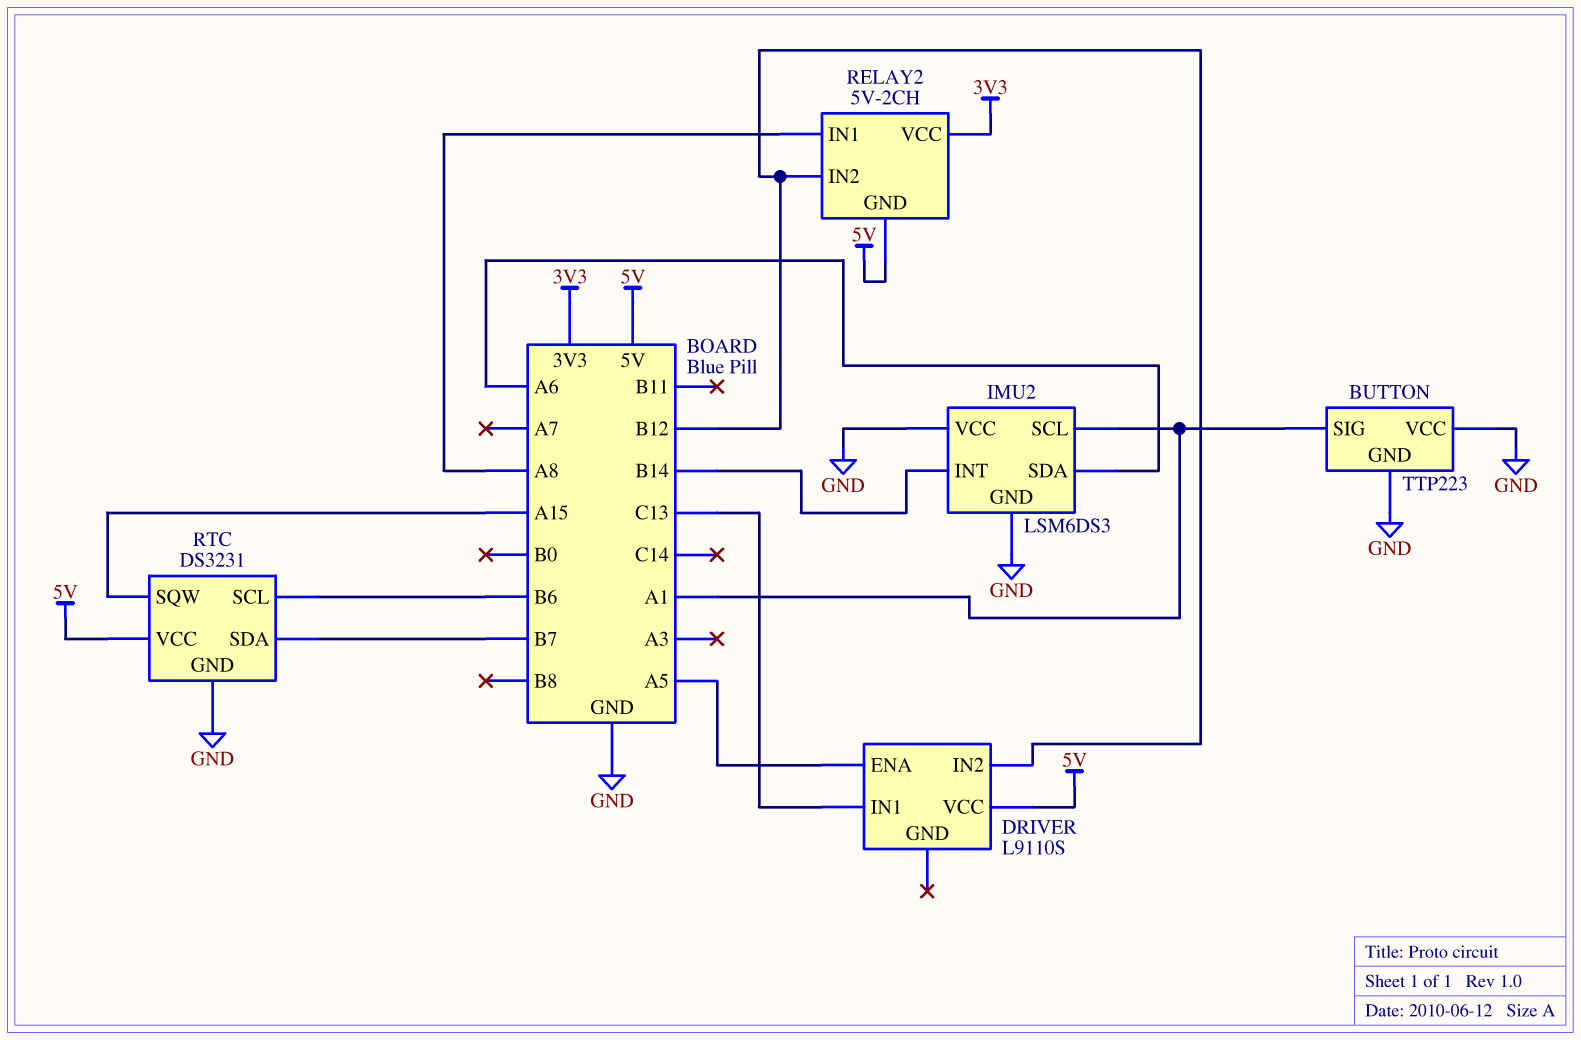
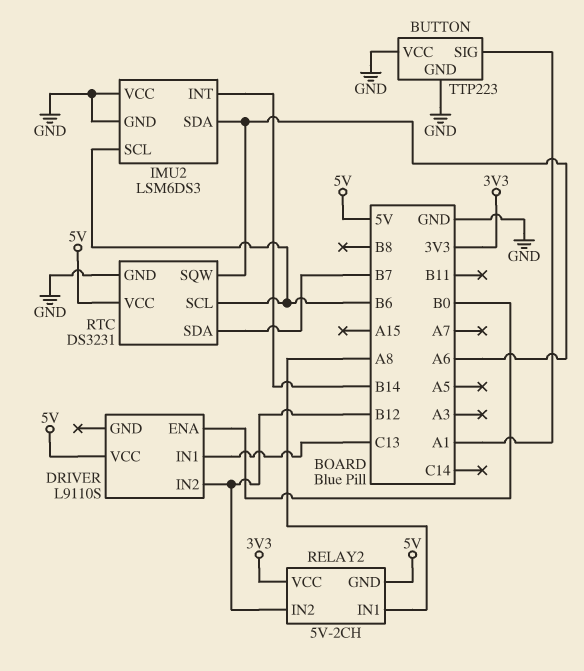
DRIVER pin ENA: A5 -> B0
IMU2 pin SCL: A1 -> B6
RTC pin SQW: A15 -> A6

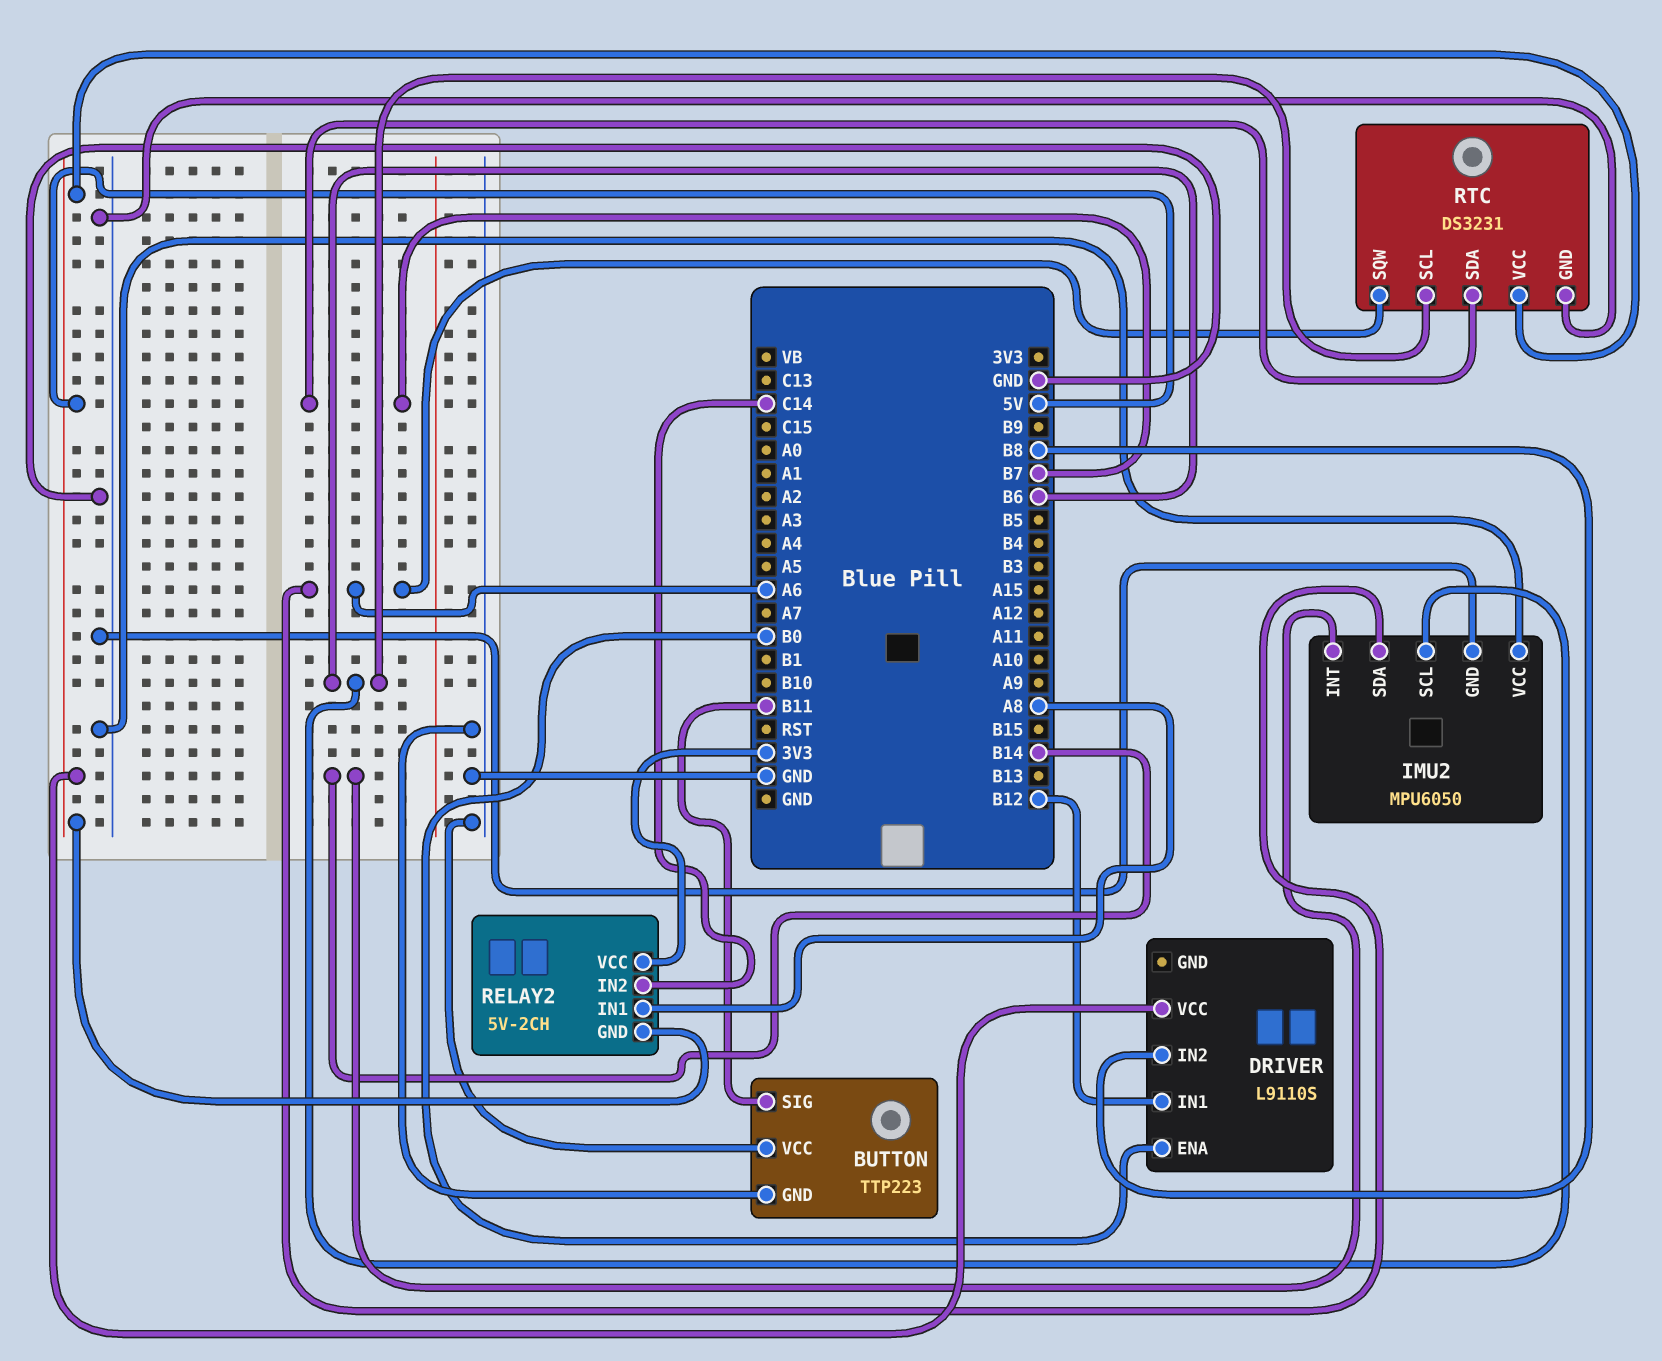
BUTTON pin SIG: A1 -> B11
DRIVER pin IN1: C13 -> B12
DRIVER pin IN2: B12 -> B8
IMU2: LSM6DS3 -> MPU6050
RELAY2 pin IN2: B12 -> C14

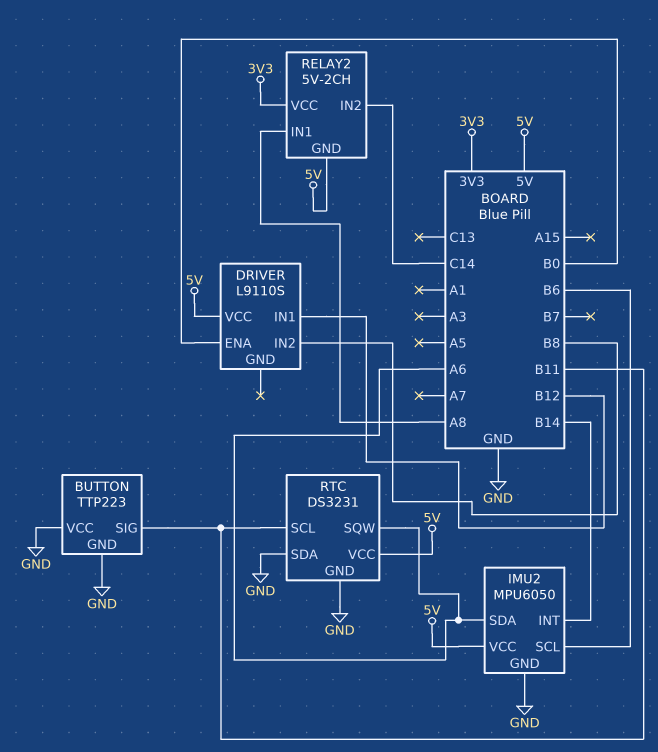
IMU2 pin VCC: GND -> 5V
RTC pin SCL: B6 -> B11
RTC pin SDA: B7 -> GND

